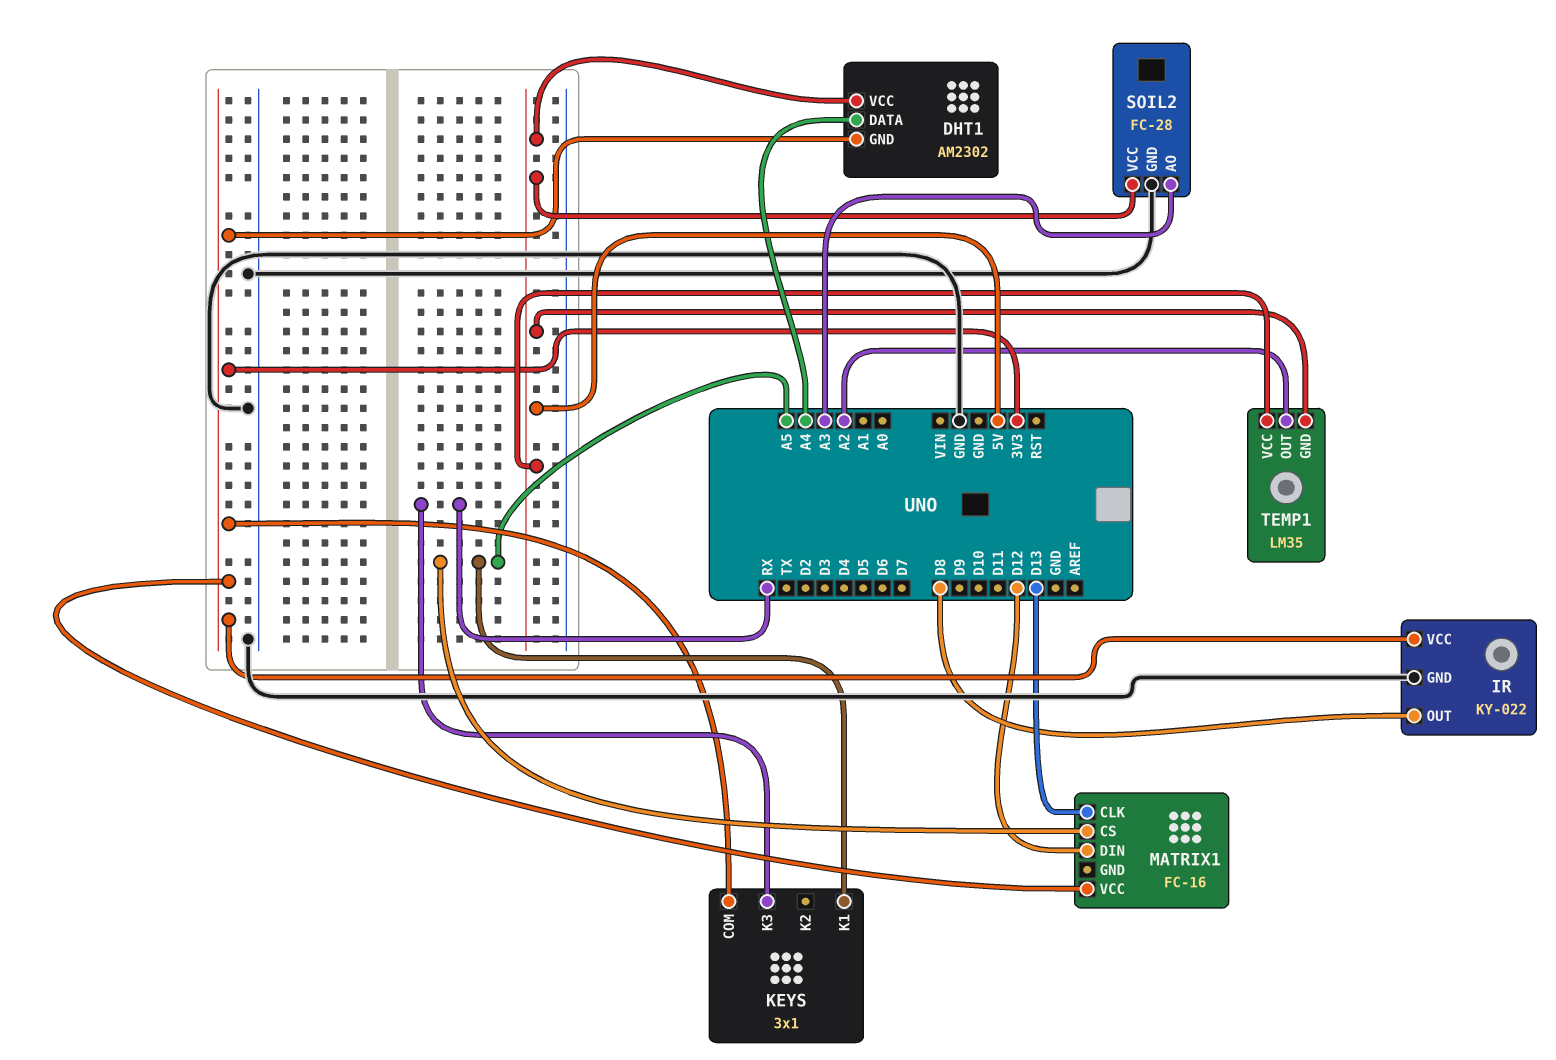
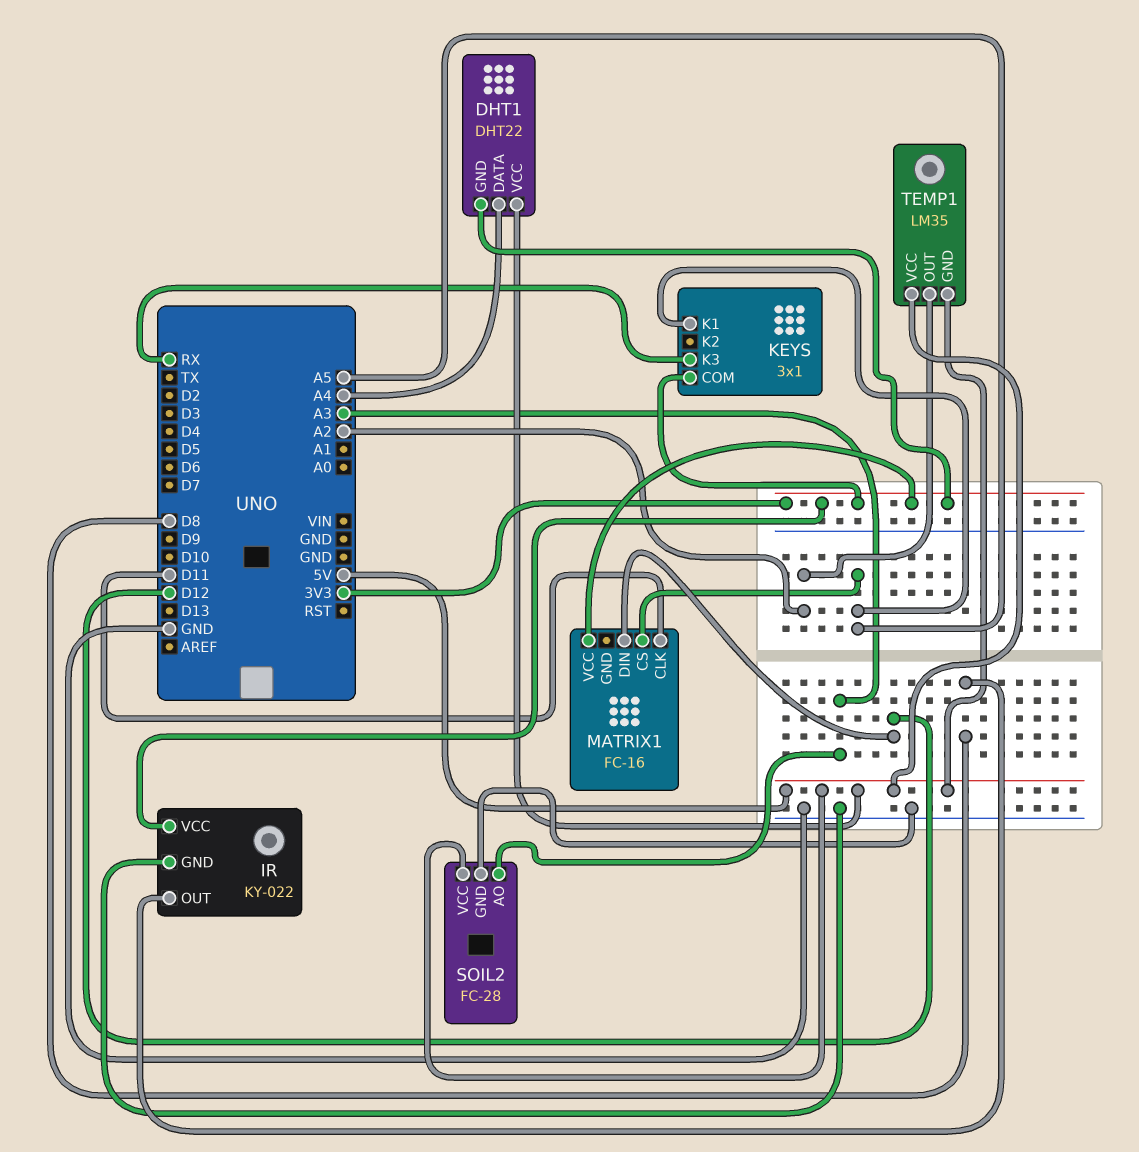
DHT1: AM2302 -> DHT22
MATRIX1 pin CLK: D13 -> D11

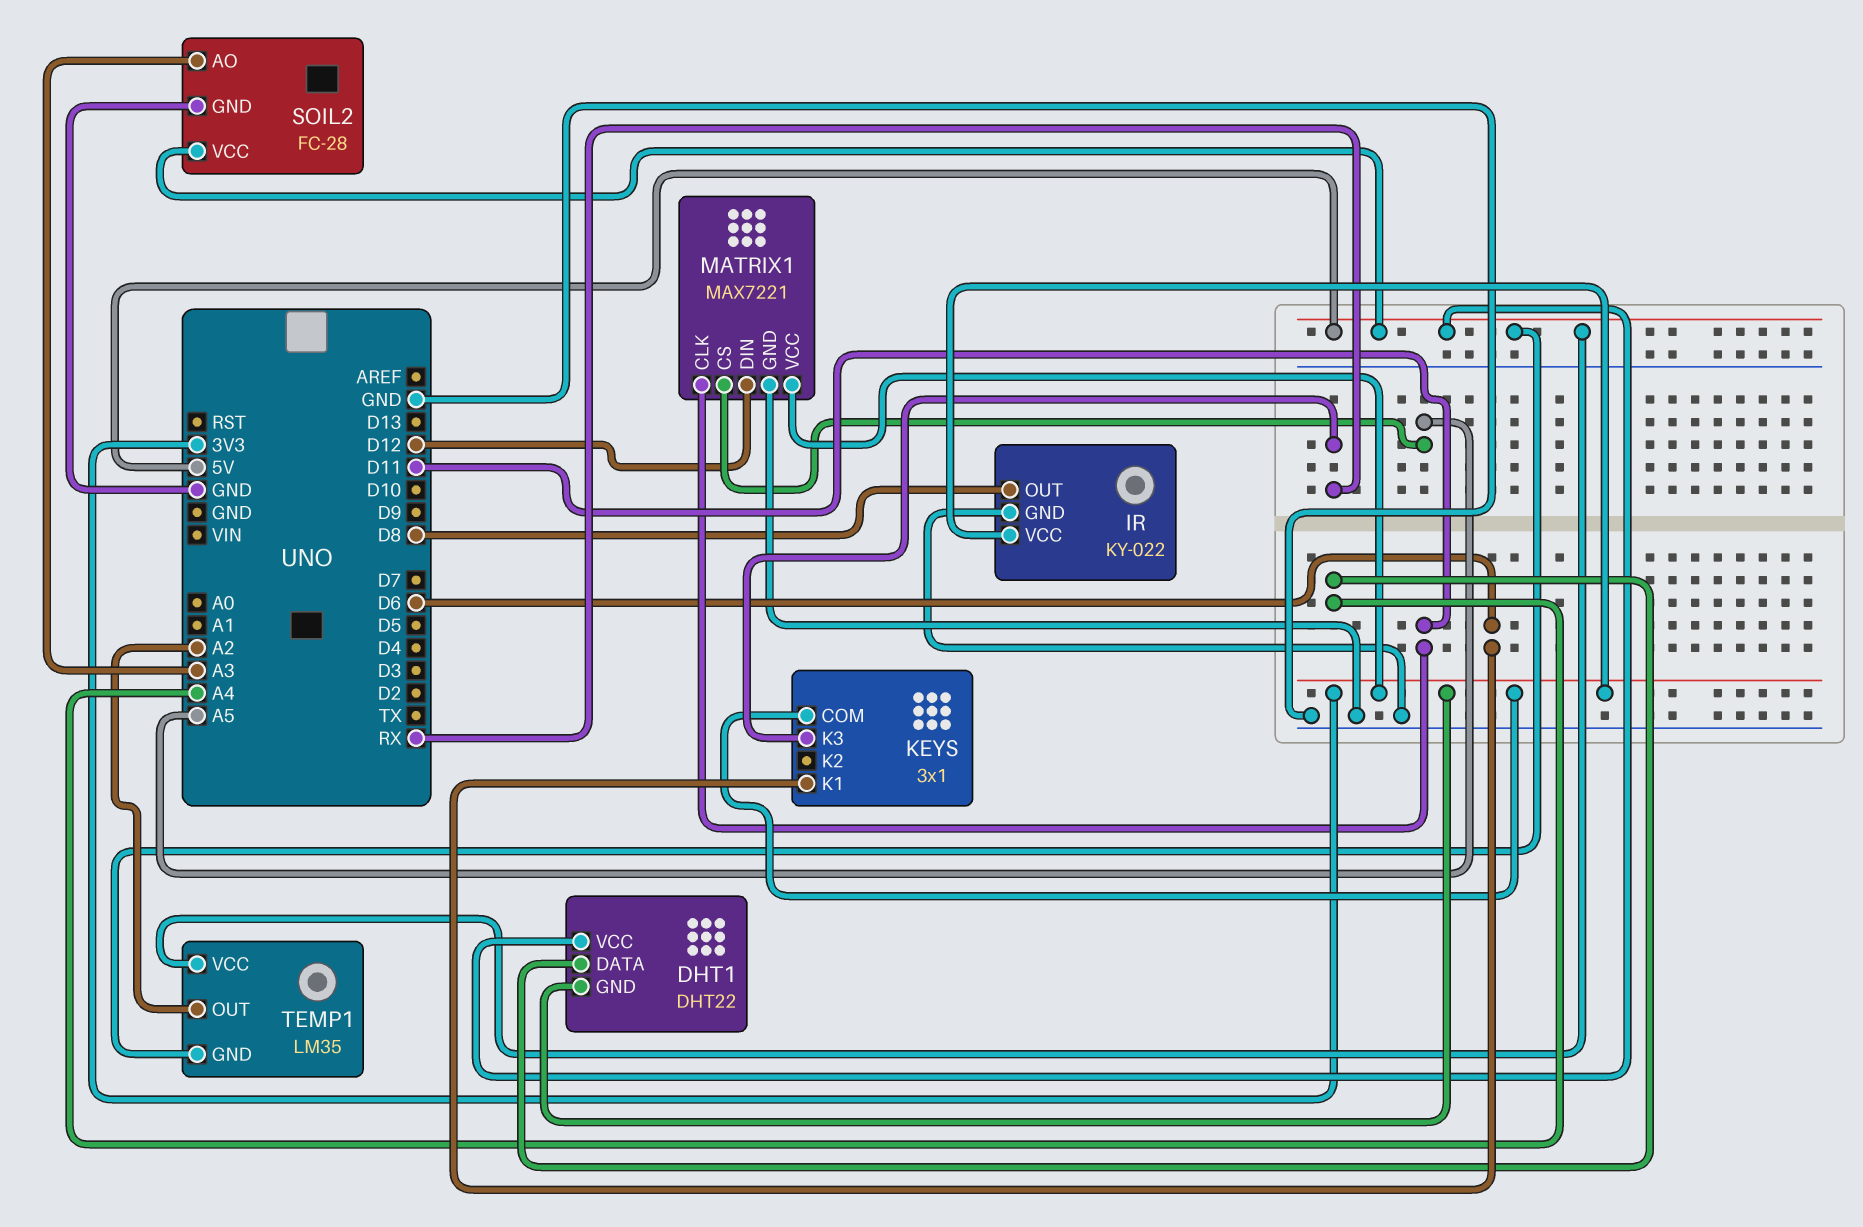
KEYS pin K1: A5 -> D6
MATRIX1: FC-16 -> MAX7221
MATRIX1 pin GND: none -> GND

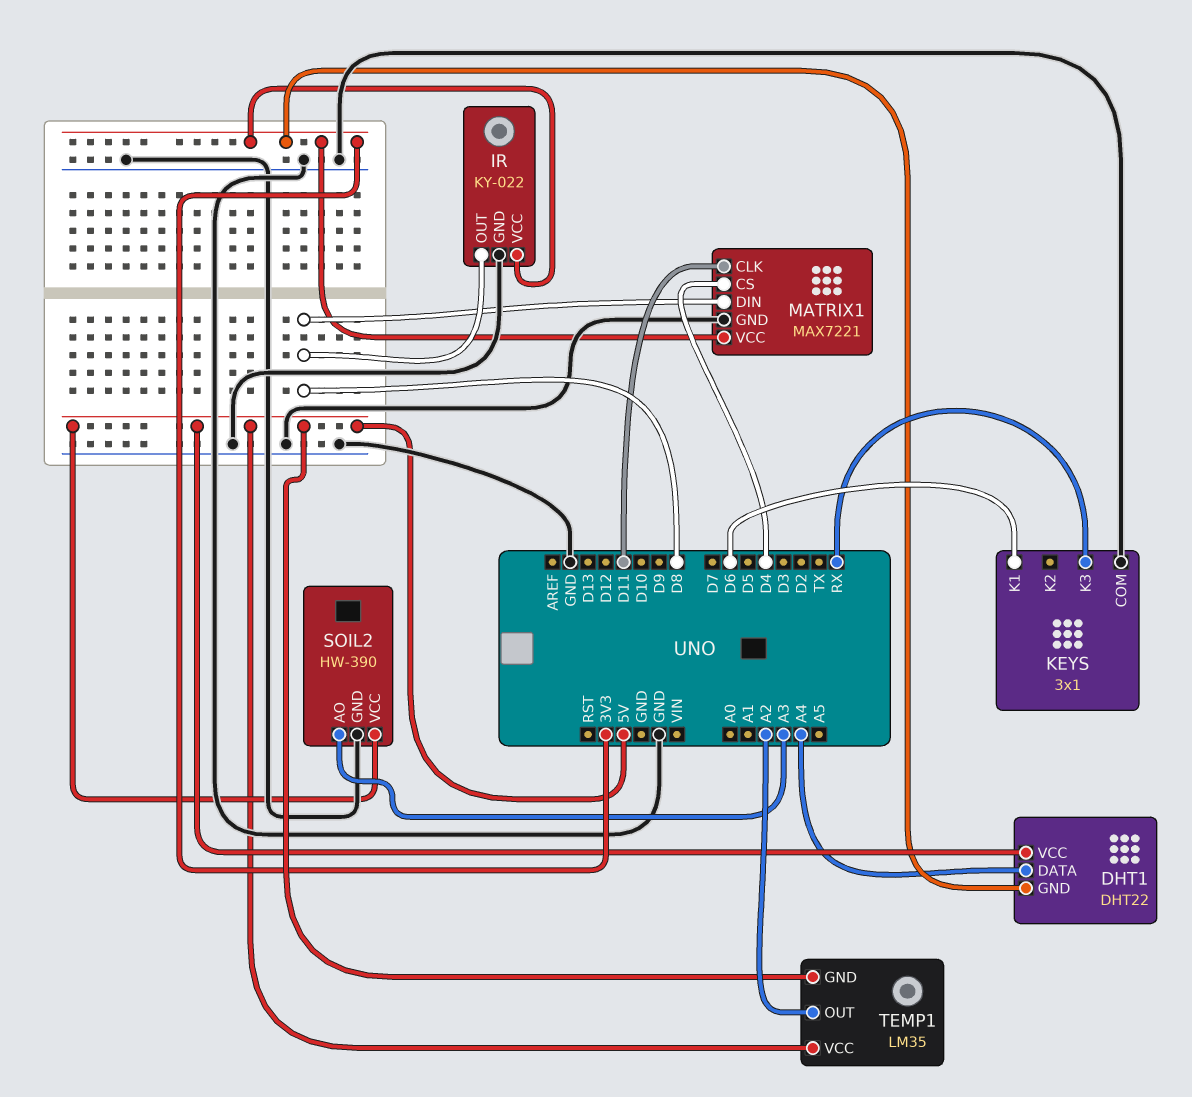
KEYS pin COM: 3V3 -> GND
MATRIX1 pin CS: A5 -> D4
MATRIX1 pin DIN: D12 -> D8
SOIL2: FC-28 -> HW-390

